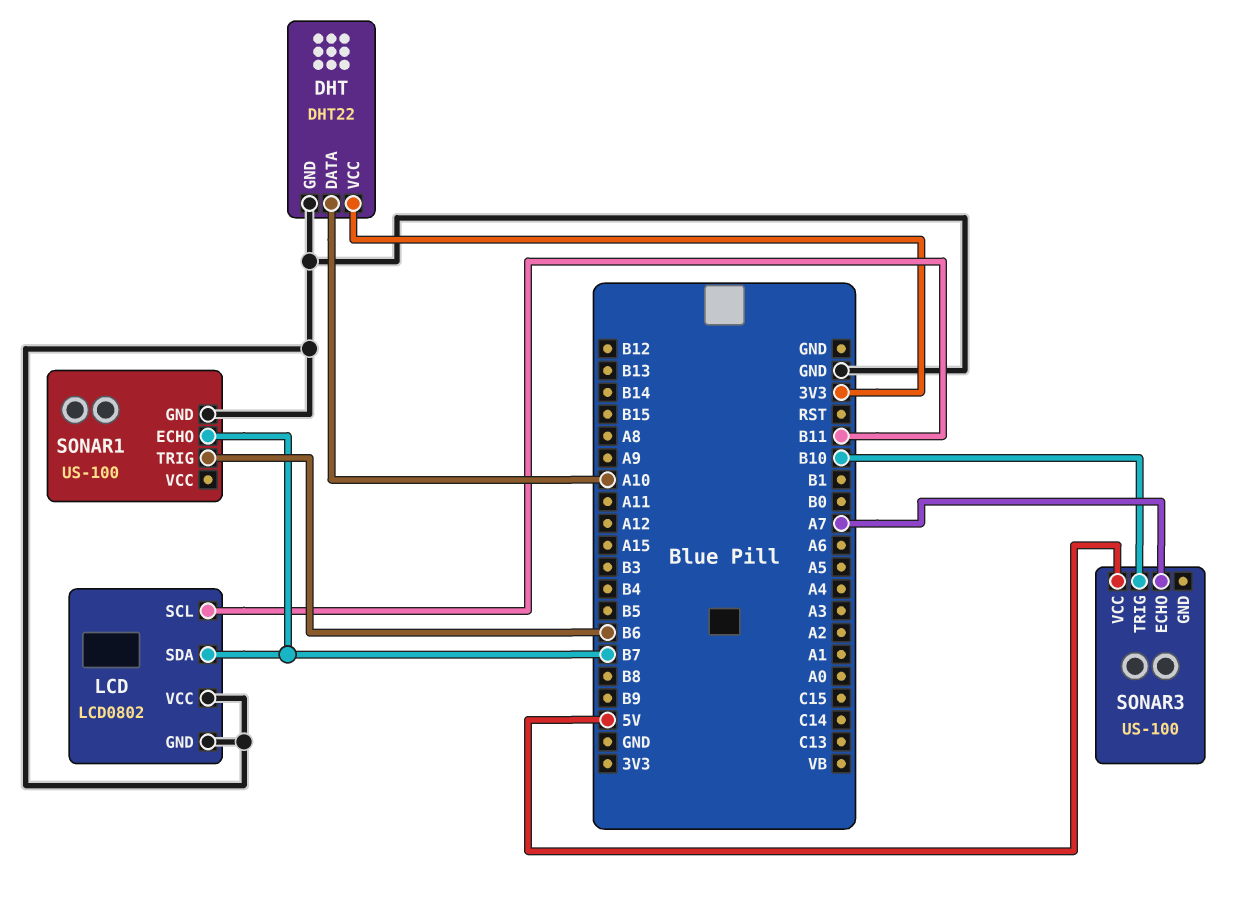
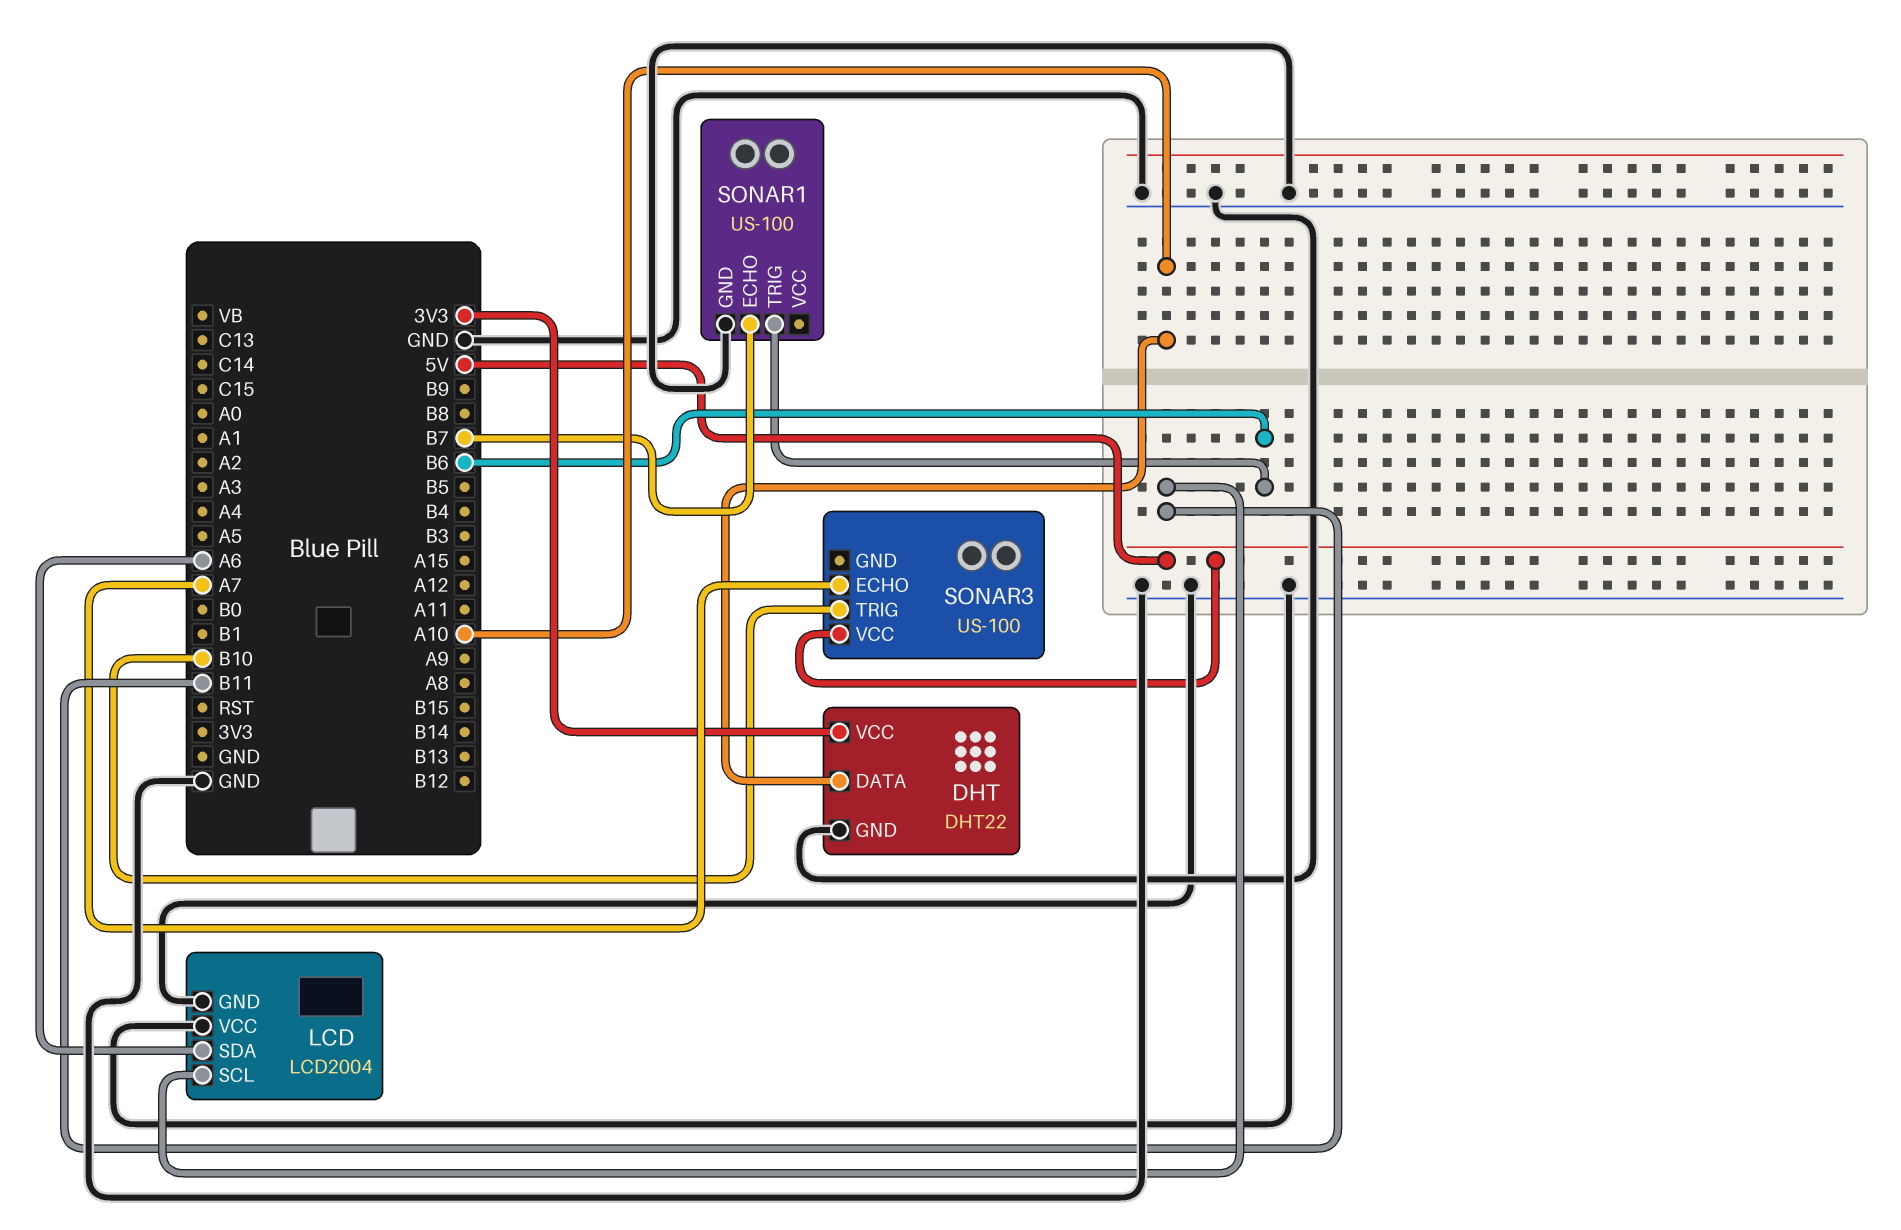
LCD: LCD0802 -> LCD2004
LCD pin SDA: B7 -> A6

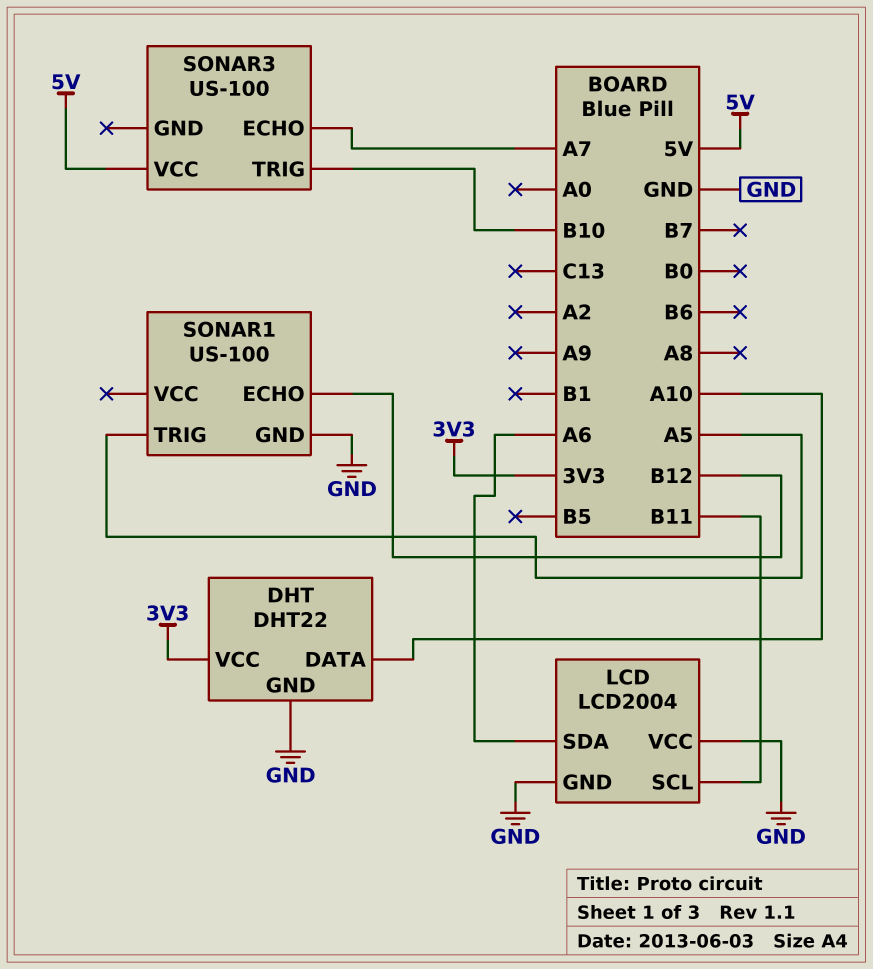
SONAR1 pin ECHO: B7 -> B12
SONAR1 pin TRIG: B6 -> A5

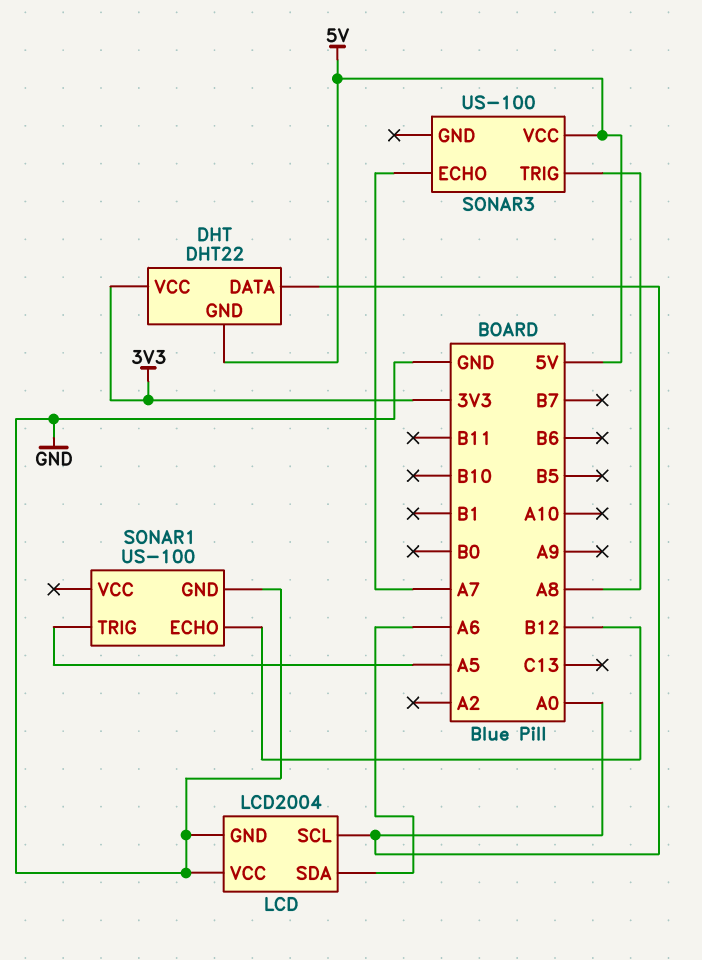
DHT pin DATA: A10 -> A0
DHT pin GND: GND -> 5V
LCD pin SCL: B11 -> A0
SONAR3 pin TRIG: B10 -> A8

